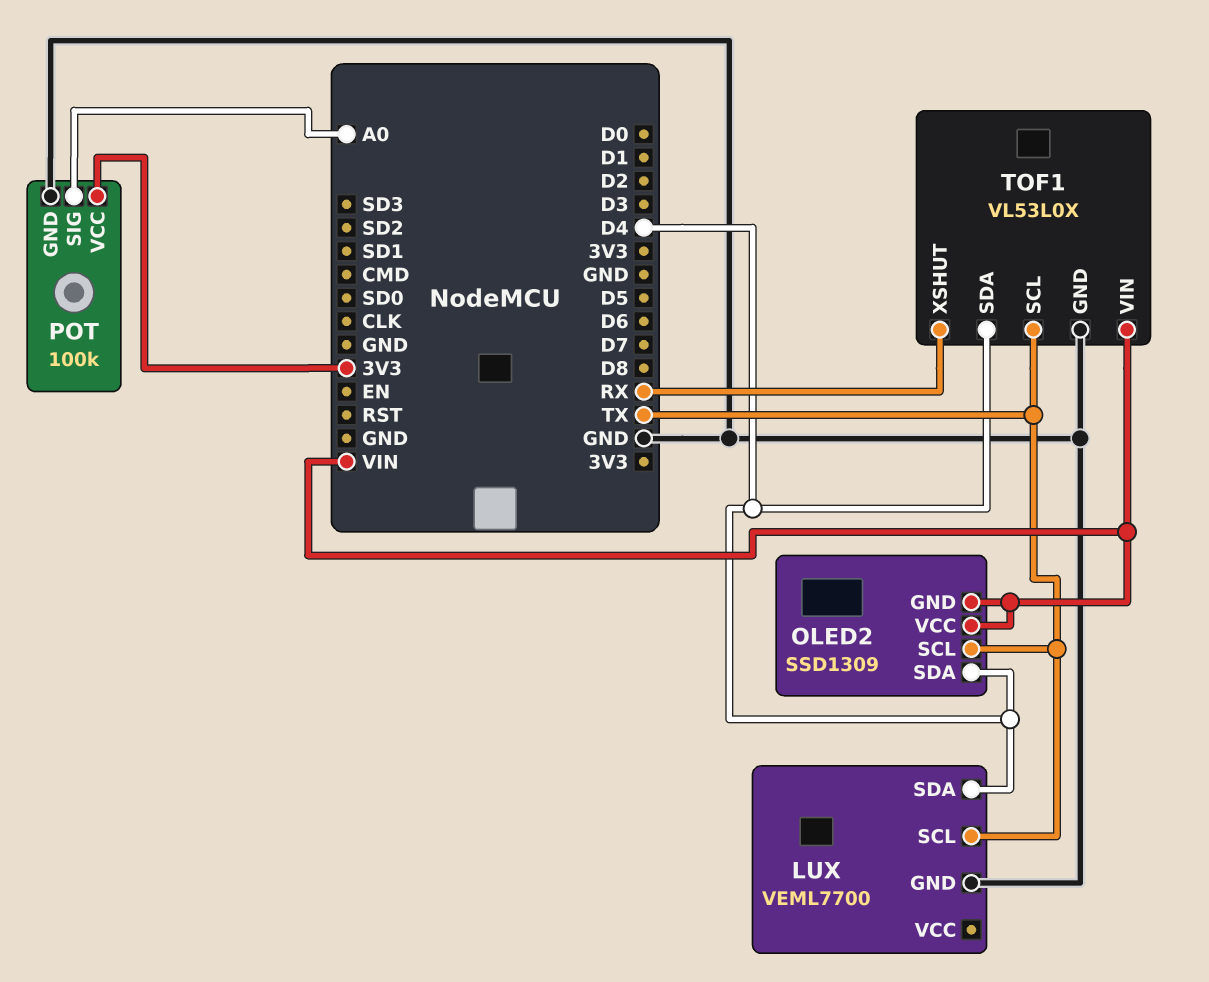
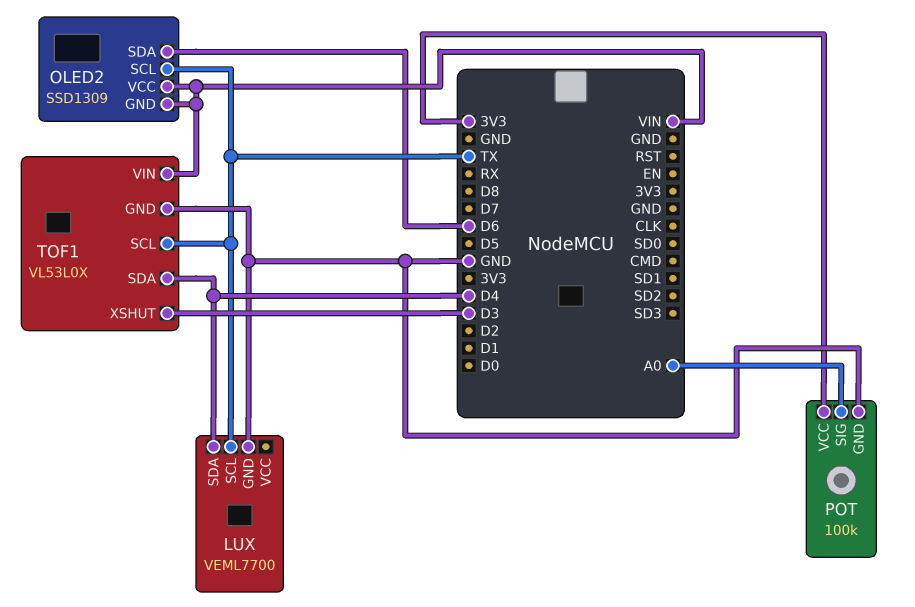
OLED2 pin SDA: D4 -> D6
TOF1 pin XSHUT: RX -> D3

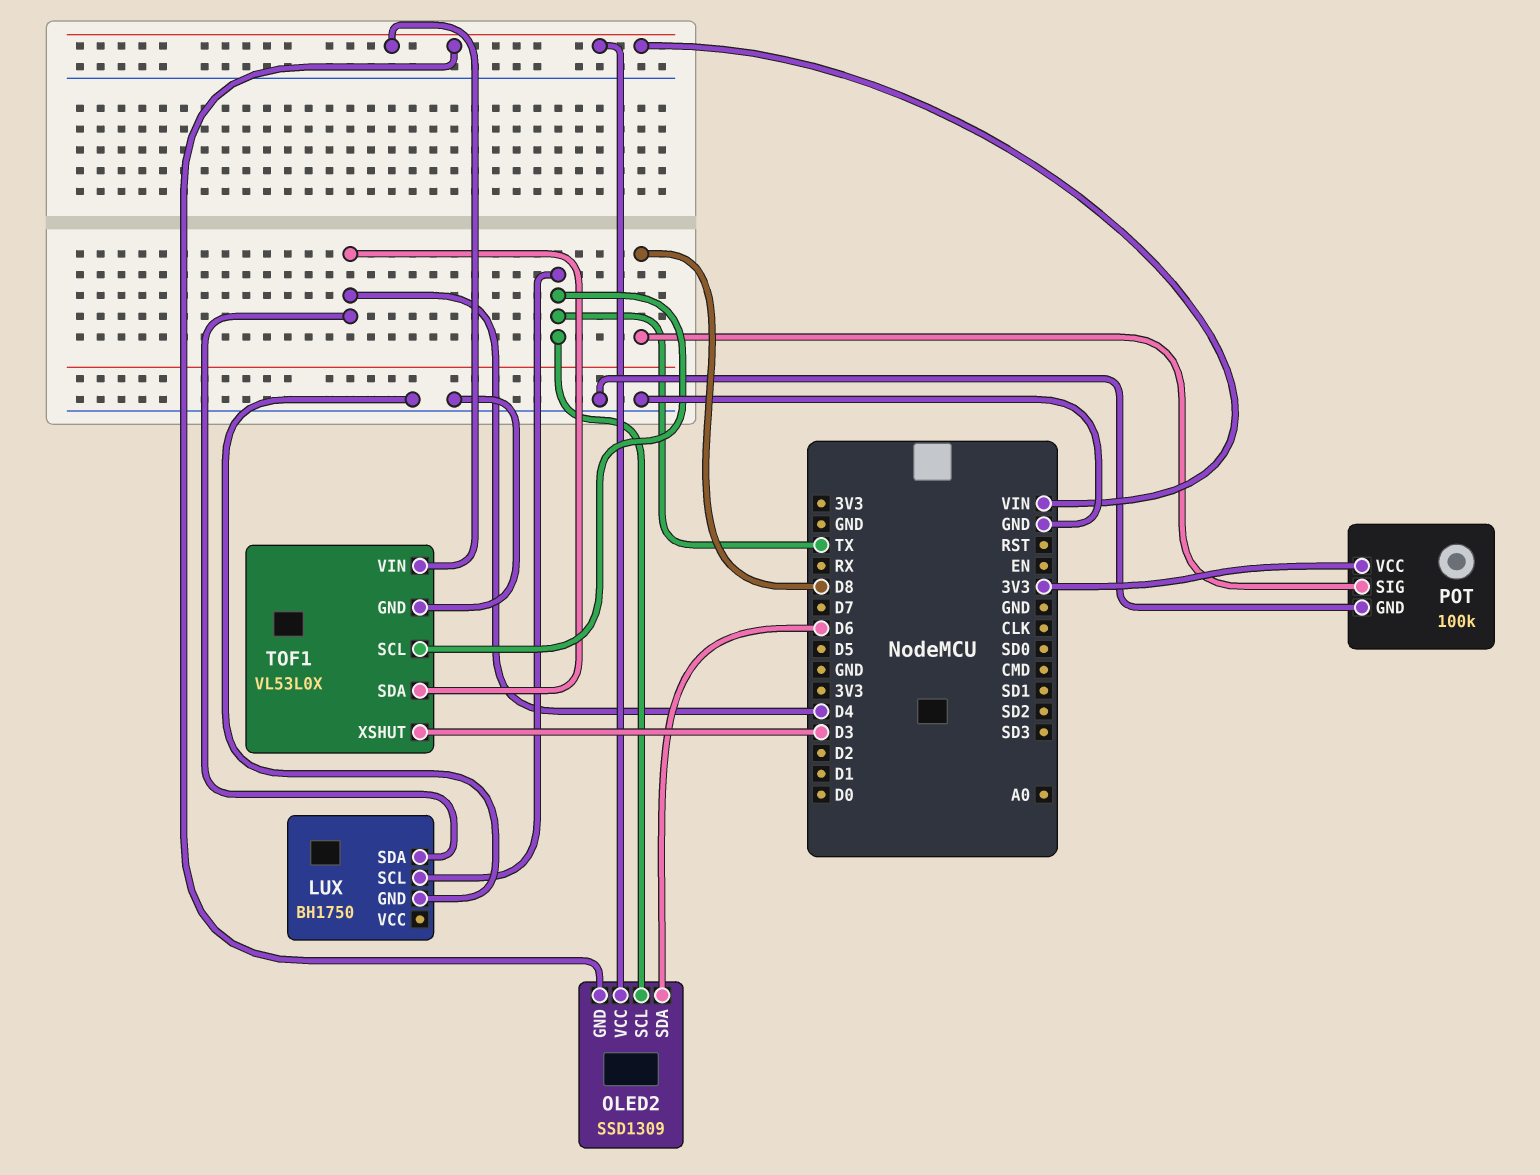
LUX: VEML7700 -> BH1750
POT pin SIG: A0 -> D8

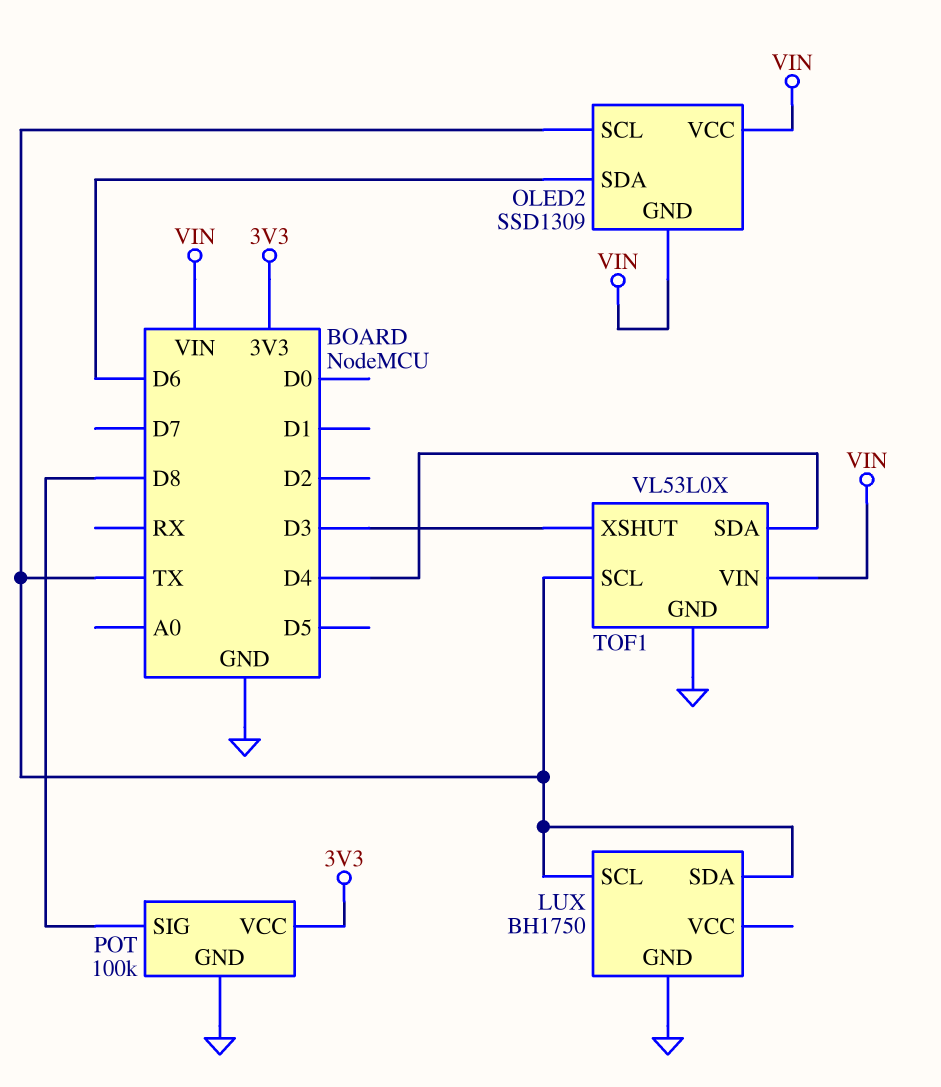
LUX pin SDA: D4 -> TX

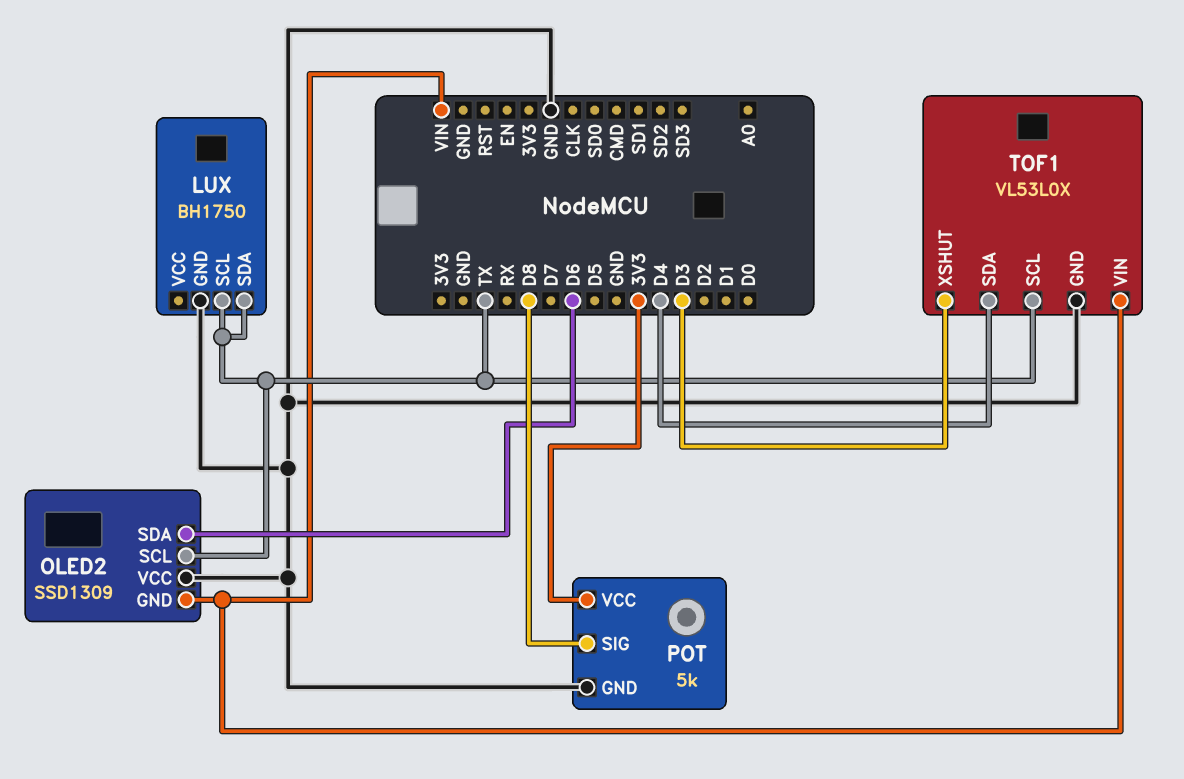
OLED2 pin VCC: VIN -> GND
POT: 100k -> 5k

